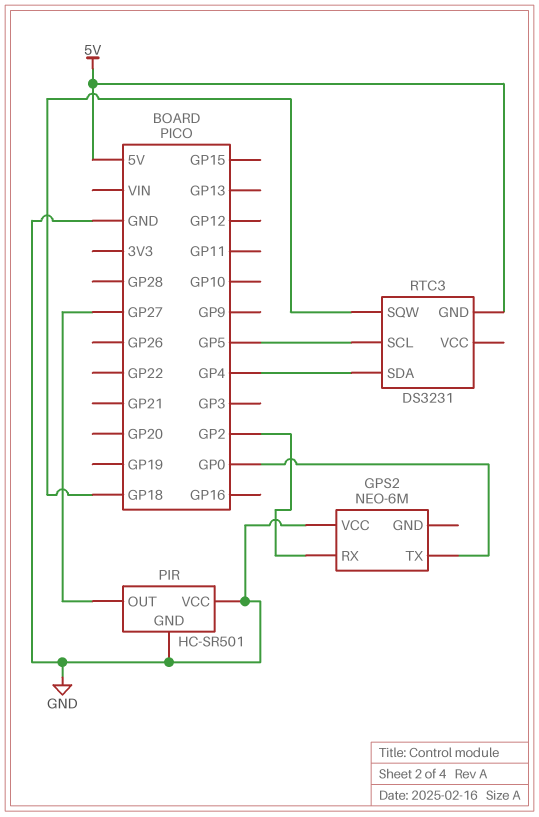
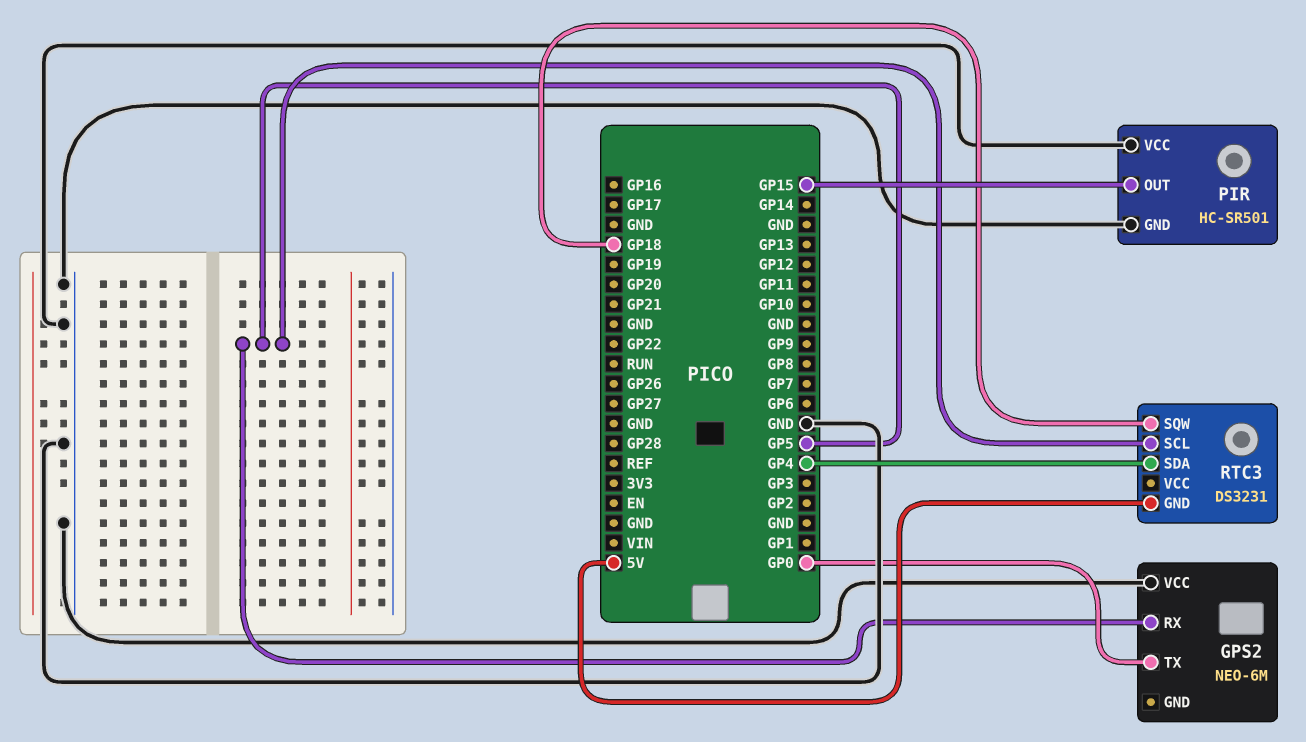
GPS2 pin RX: GP2 -> GP5
PIR pin OUT: GP27 -> GP15

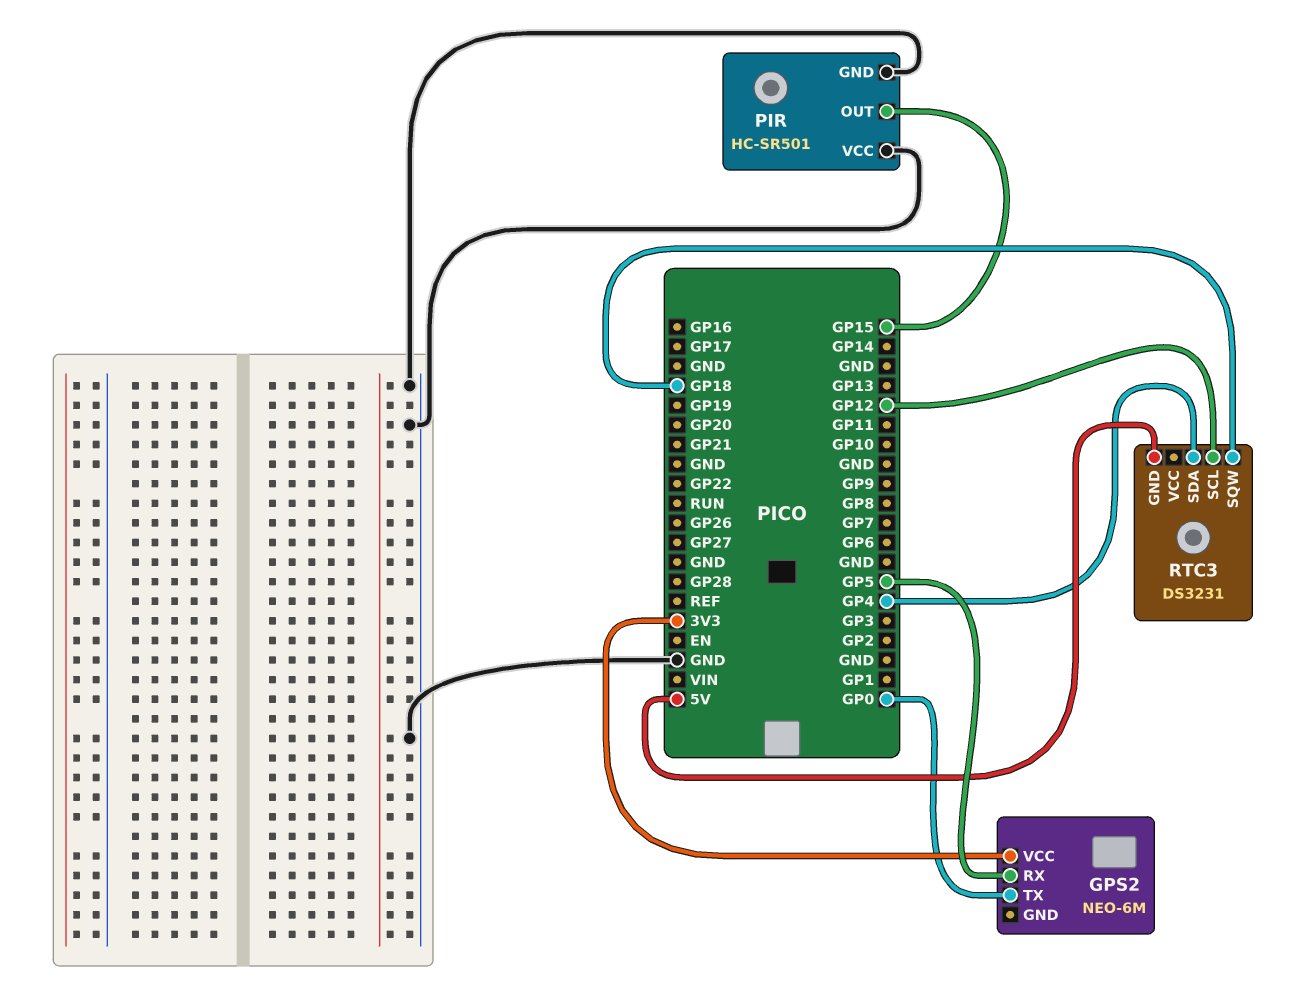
GPS2 pin VCC: GND -> 3V3
RTC3 pin SCL: GP5 -> GP12

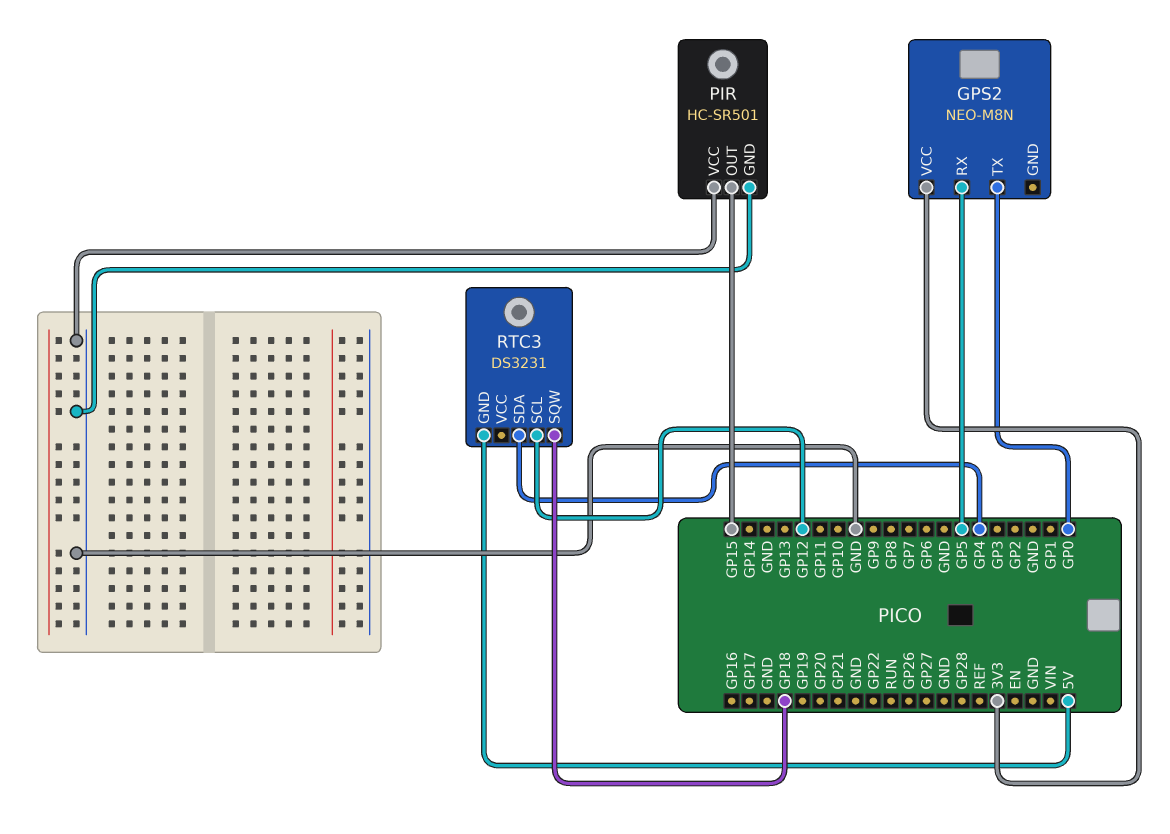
GPS2: NEO-6M -> NEO-M8N

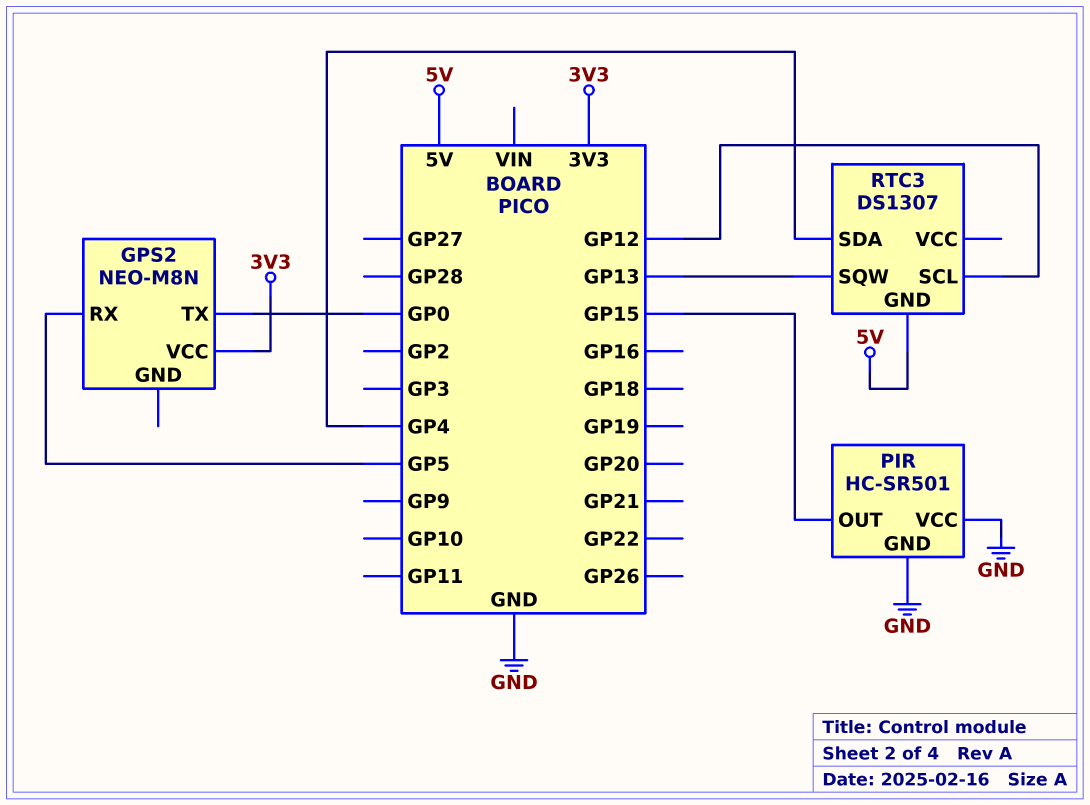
RTC3: DS3231 -> DS1307
RTC3 pin SQW: GP18 -> GP13

